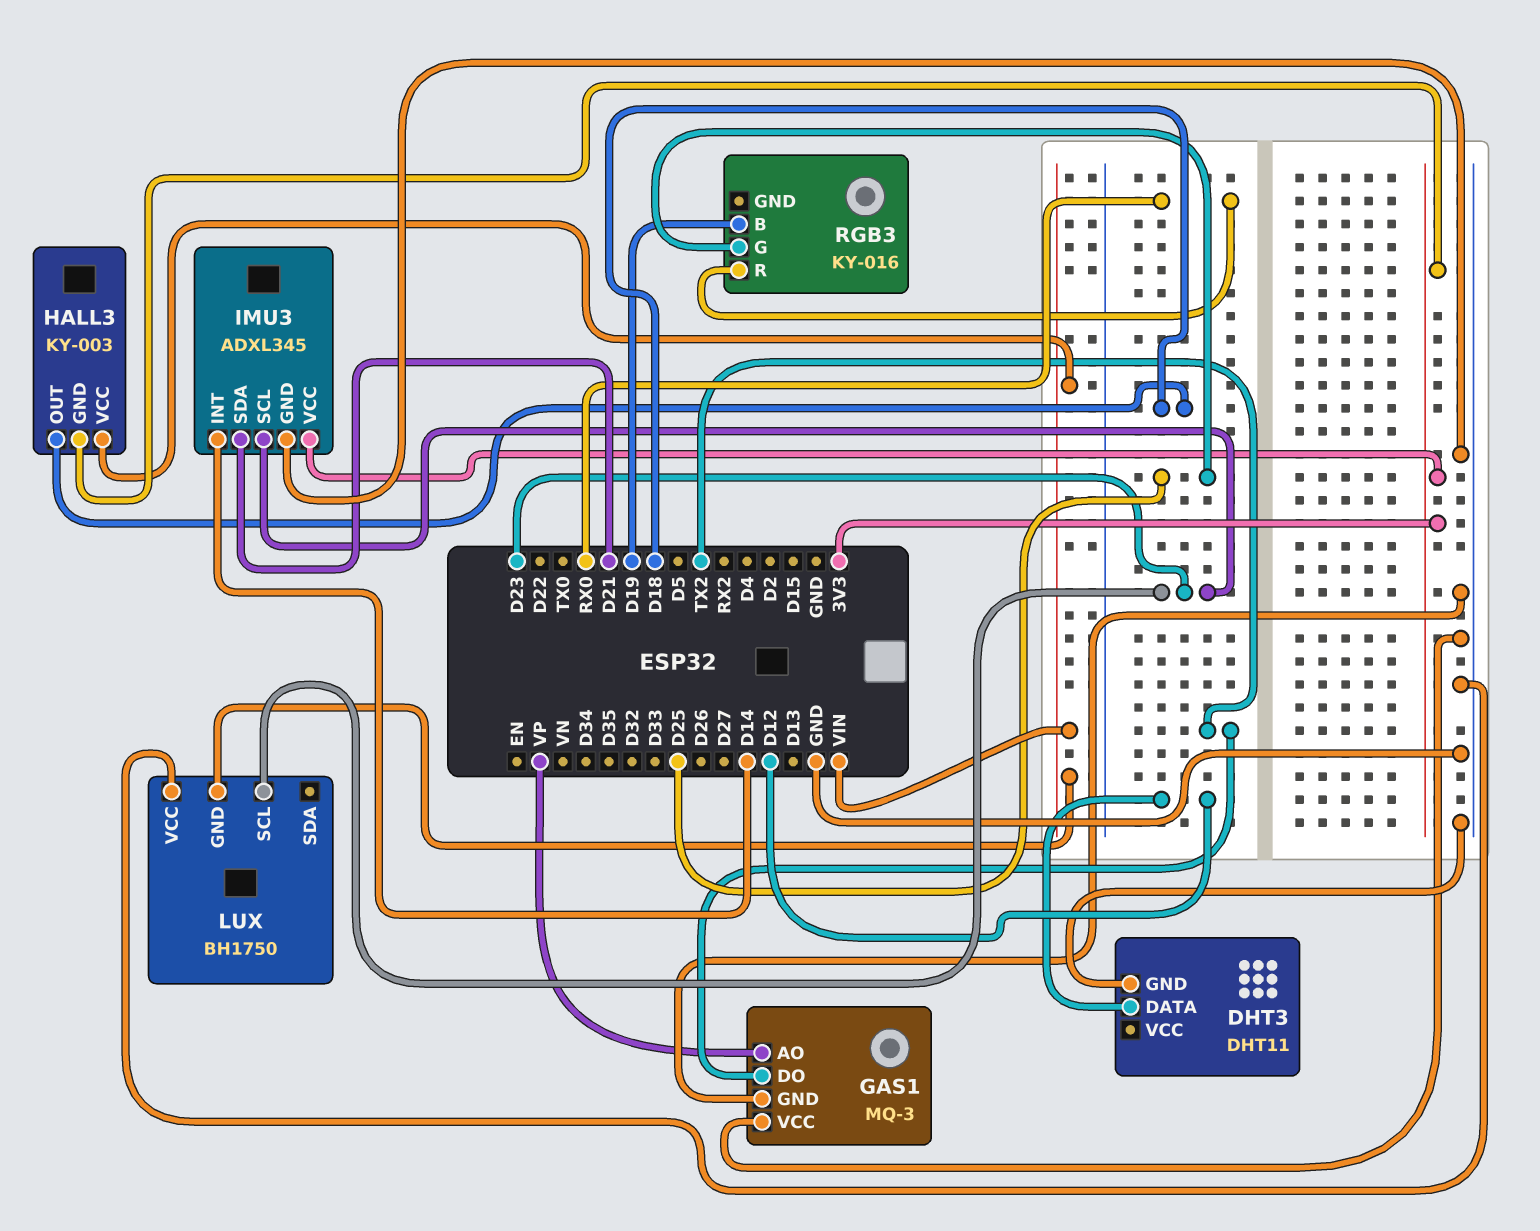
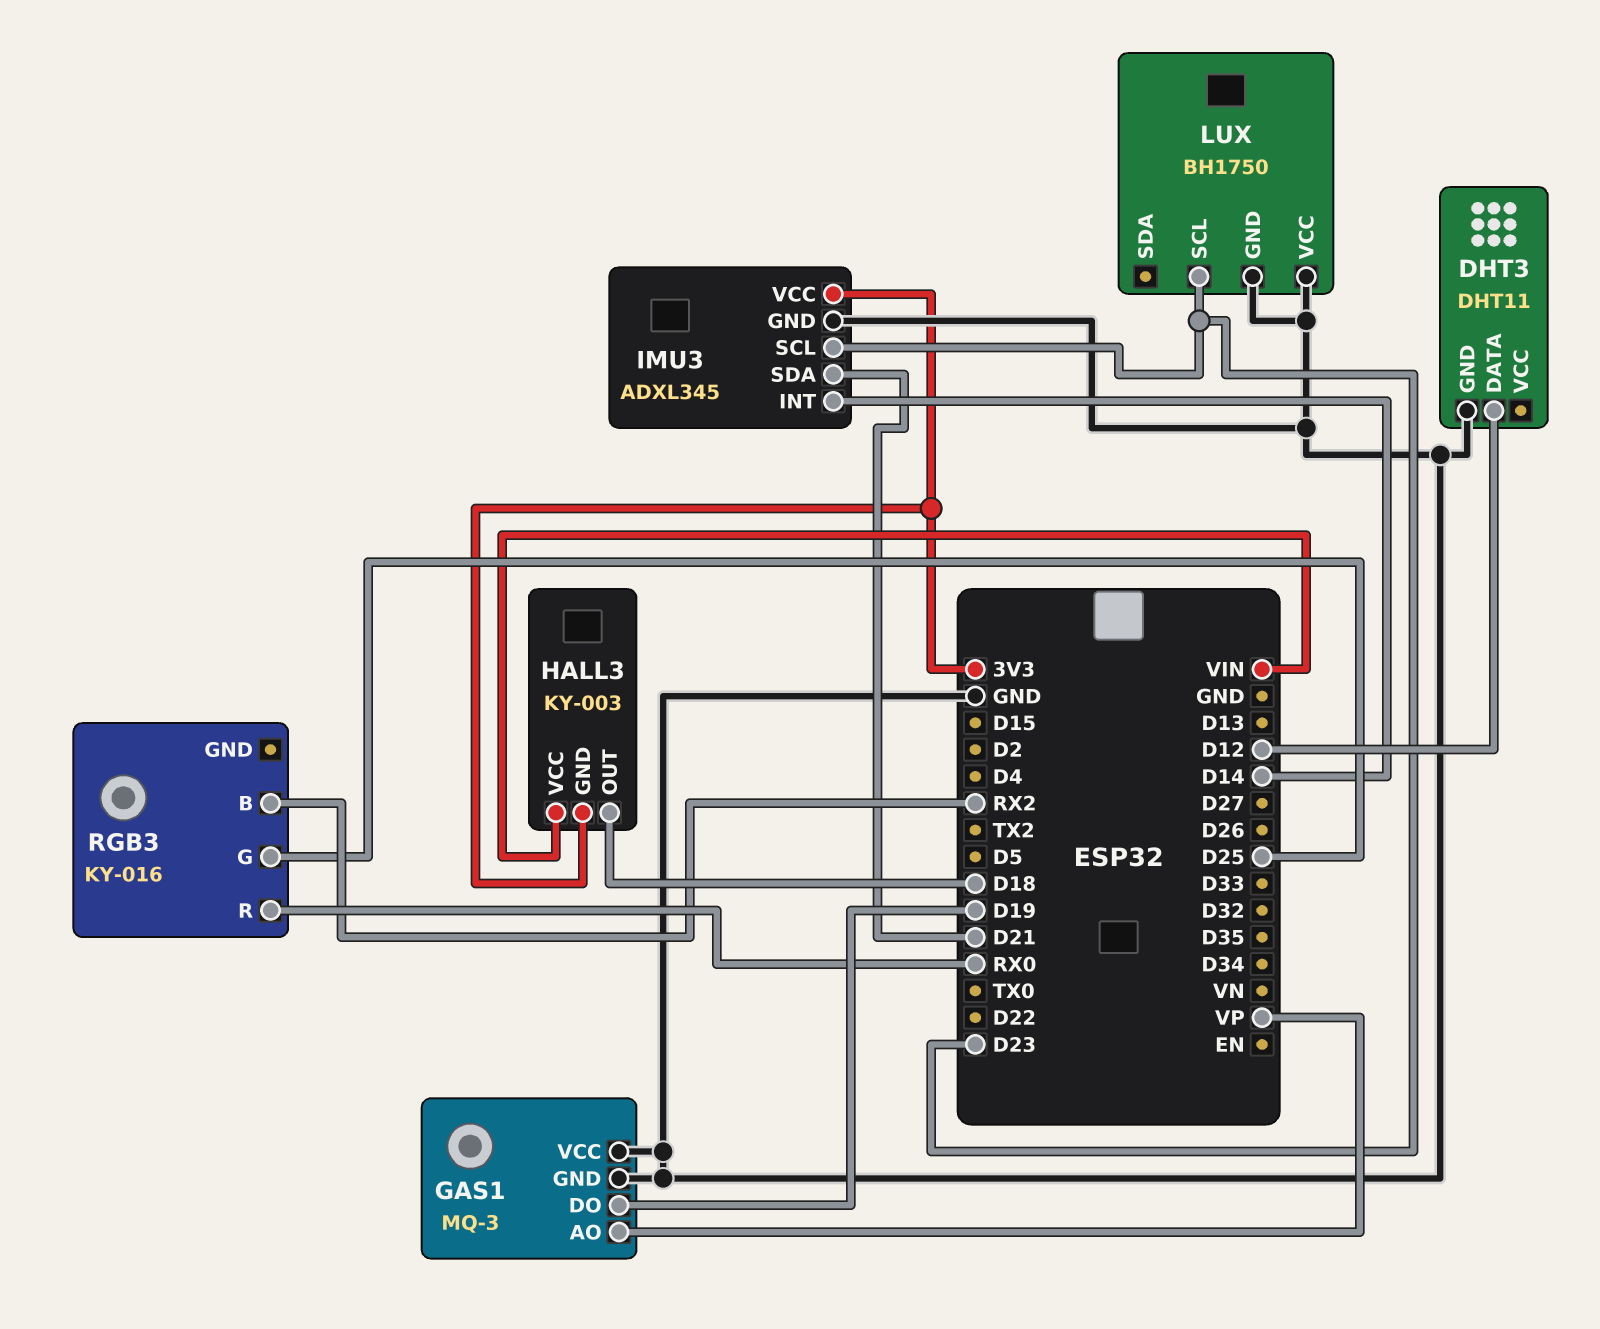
GAS1 pin DO: TX2 -> D19
LUX pin GND: VIN -> GND
RGB3 pin B: D19 -> RX2

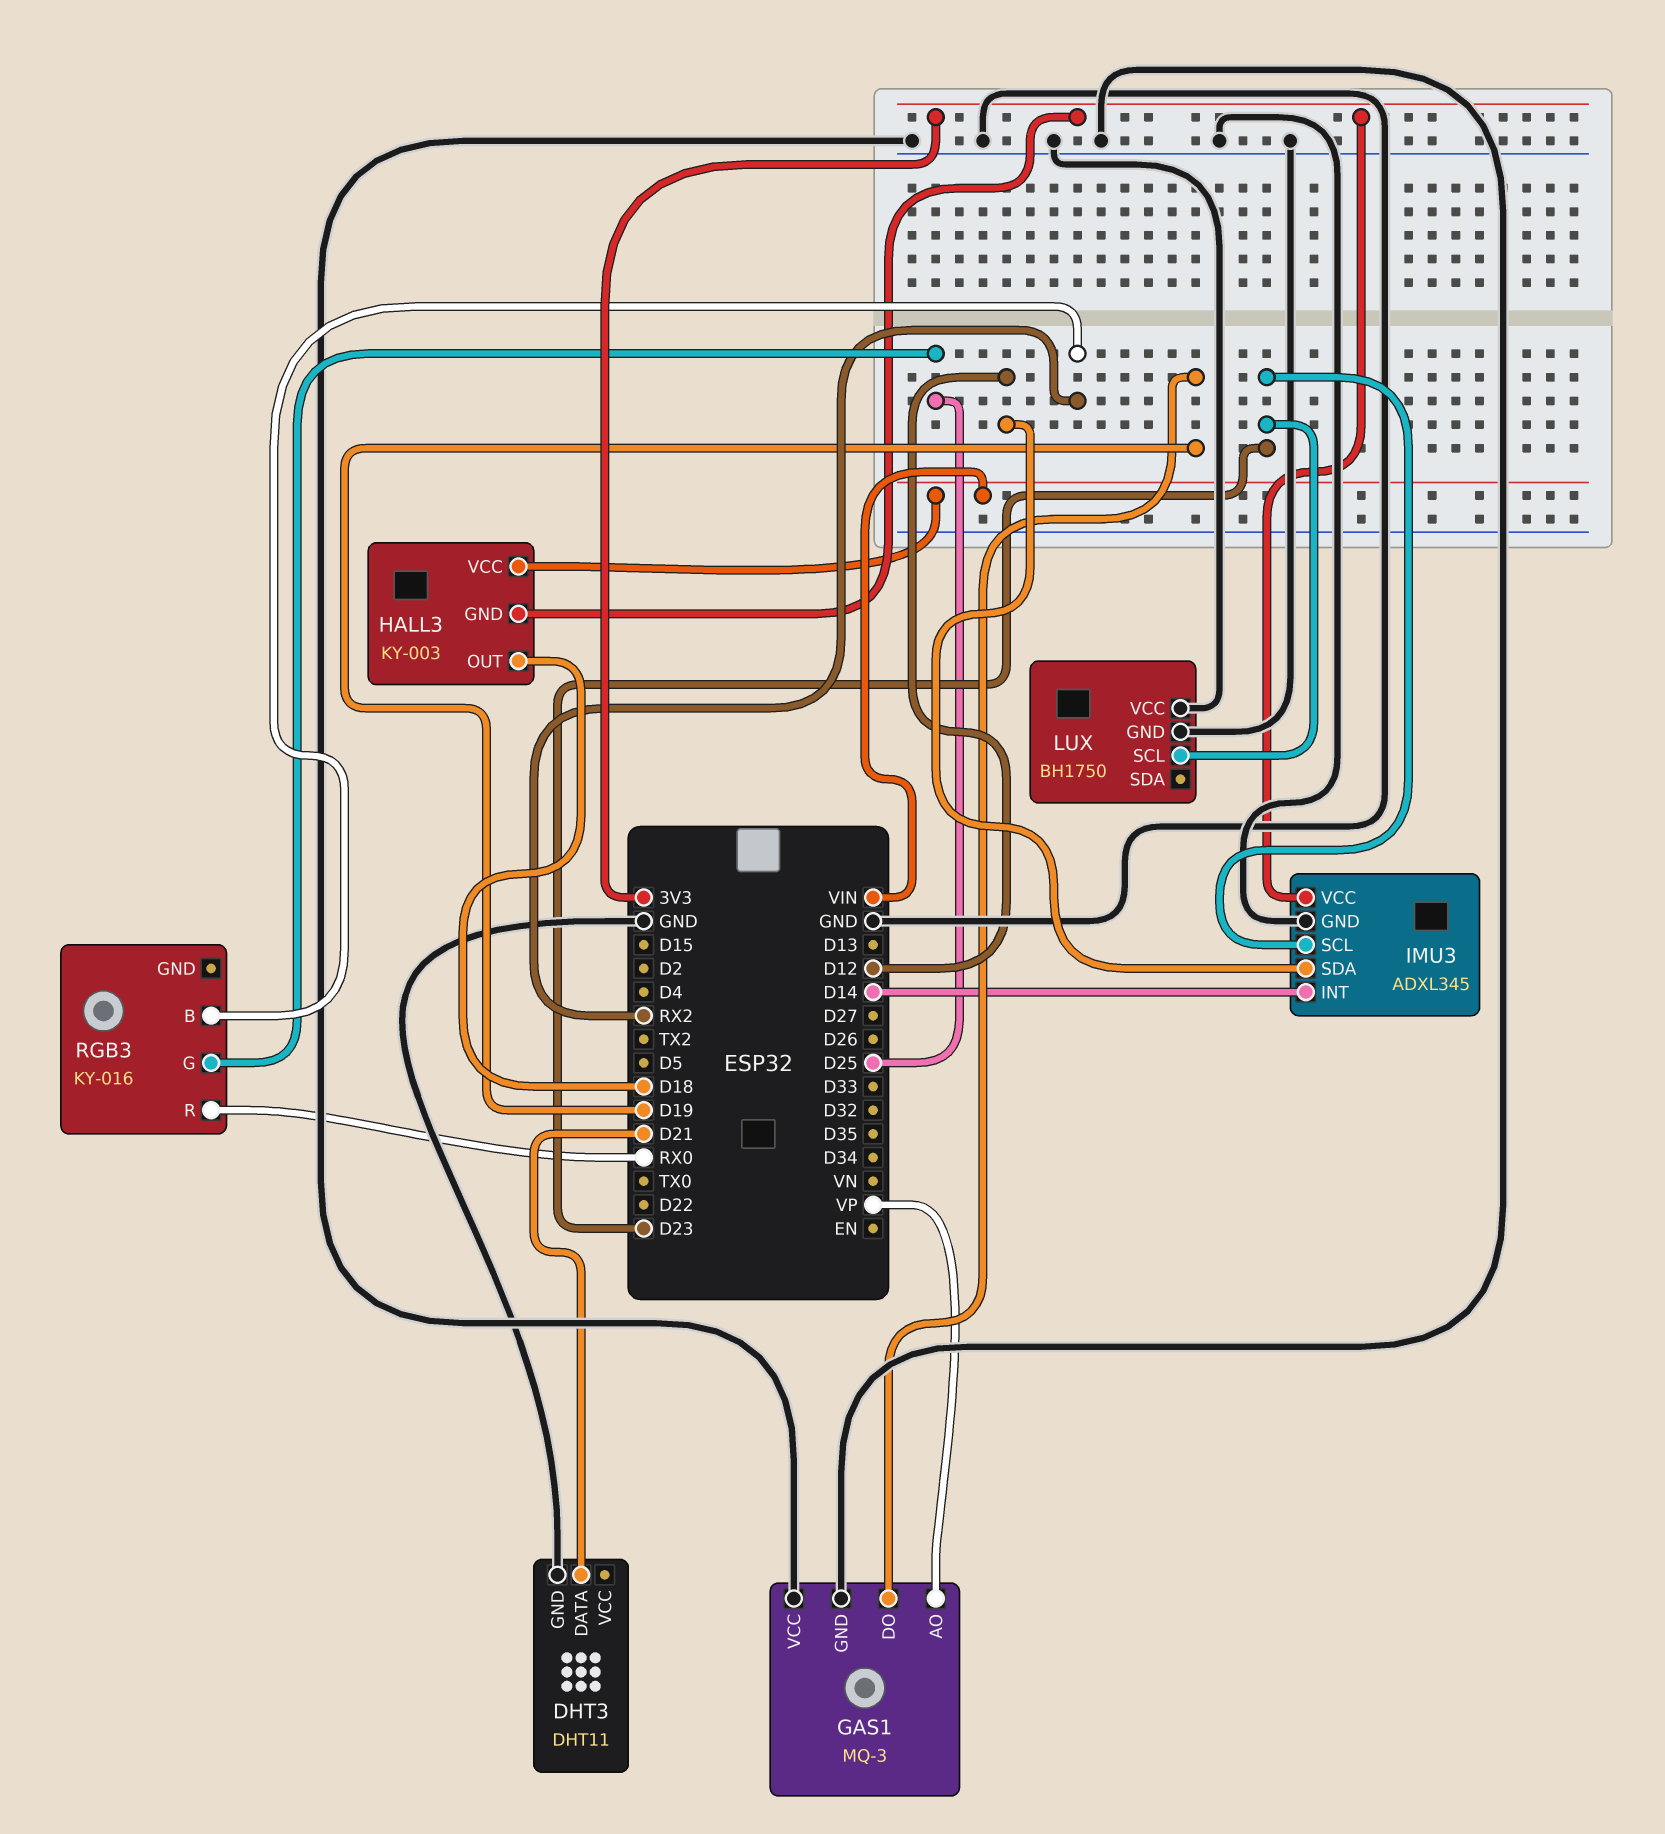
DHT3 pin DATA: D12 -> D21
IMU3 pin SDA: D21 -> D12

